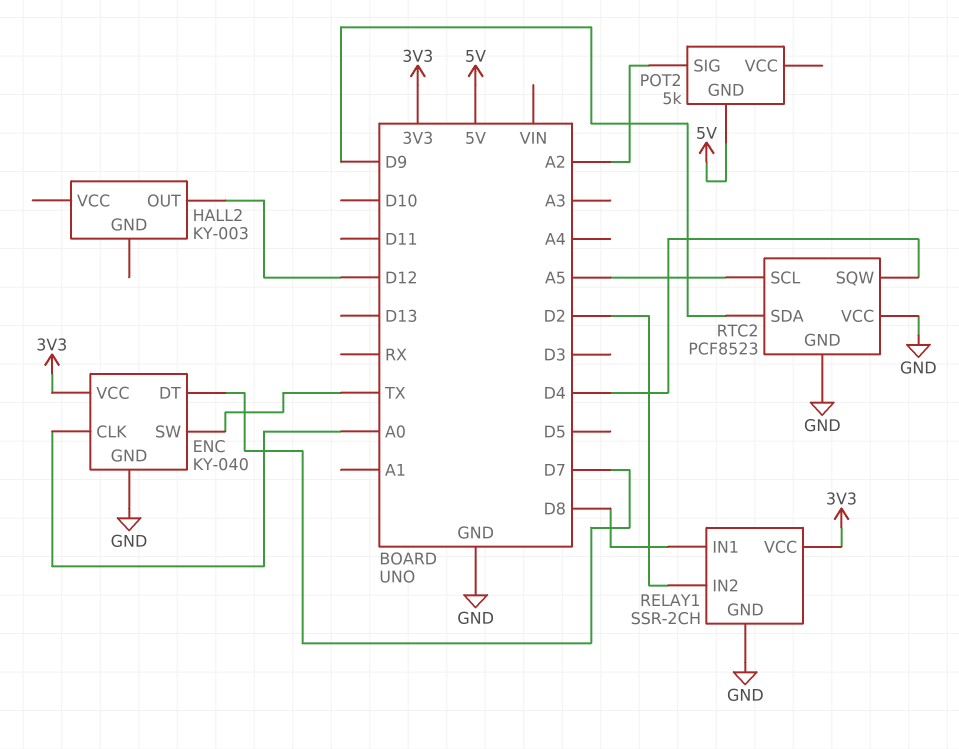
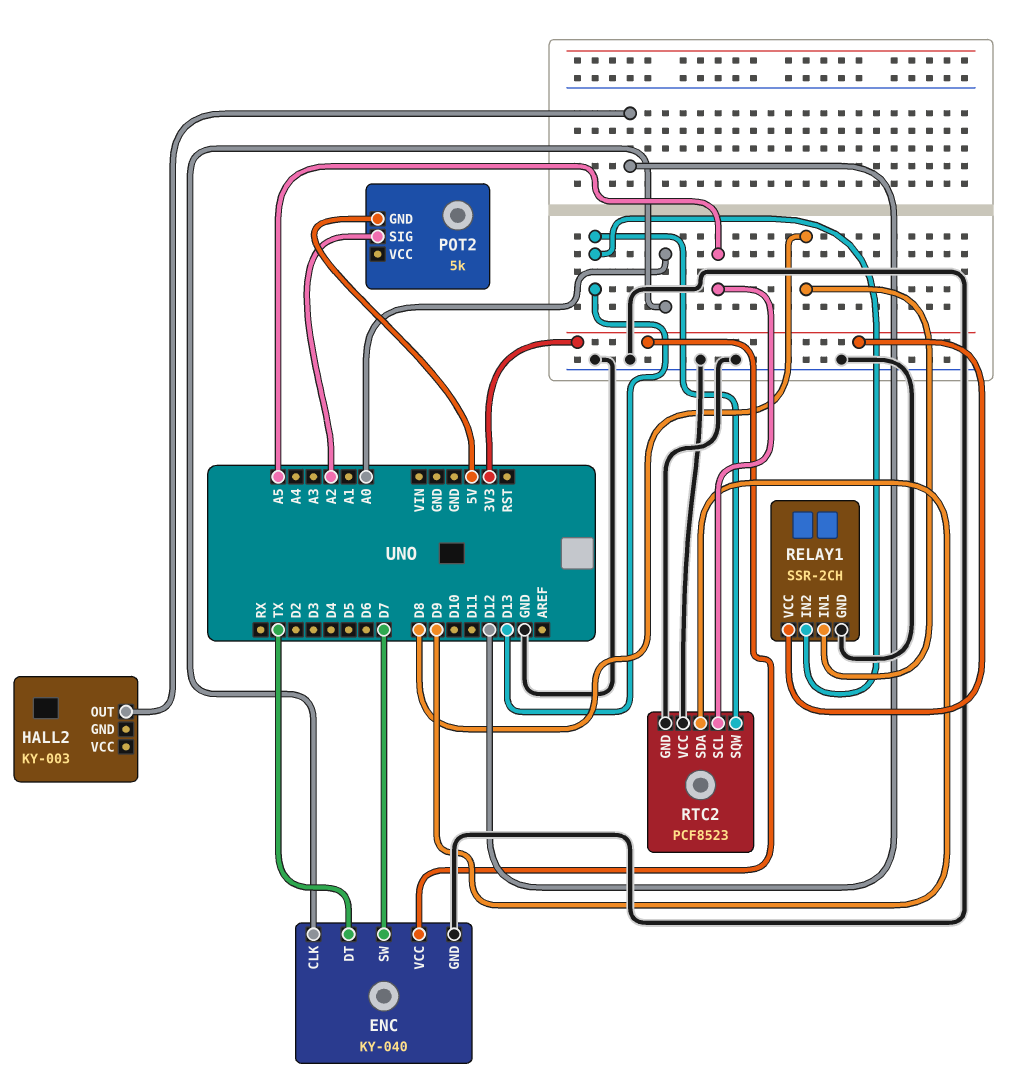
ENC pin DT: D7 -> TX
ENC pin SW: TX -> D7
RELAY1 pin IN2: D2 -> D13
RTC2 pin SQW: D4 -> D13

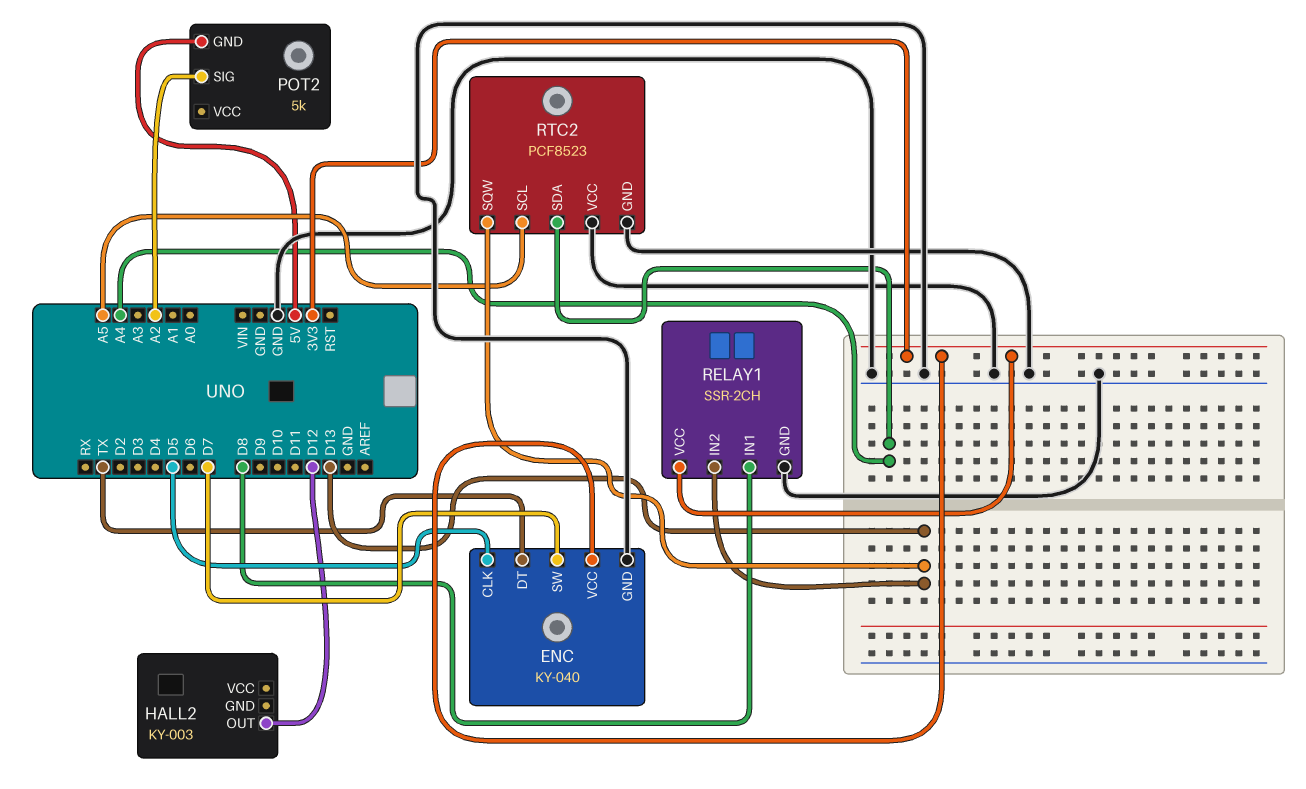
ENC pin CLK: A0 -> D5
RTC2 pin SDA: D9 -> A4

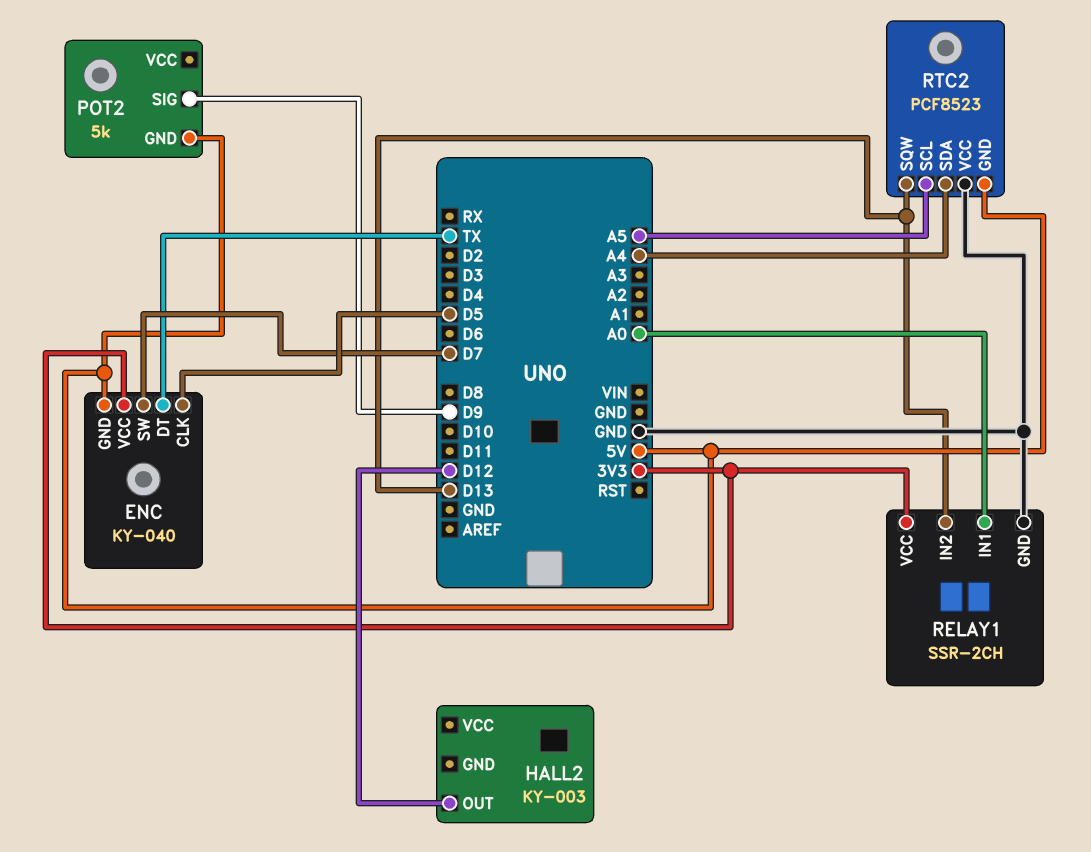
ENC pin GND: GND -> 5V
POT2 pin SIG: A2 -> D9
RELAY1 pin IN1: D8 -> A0
RTC2 pin GND: GND -> 5V

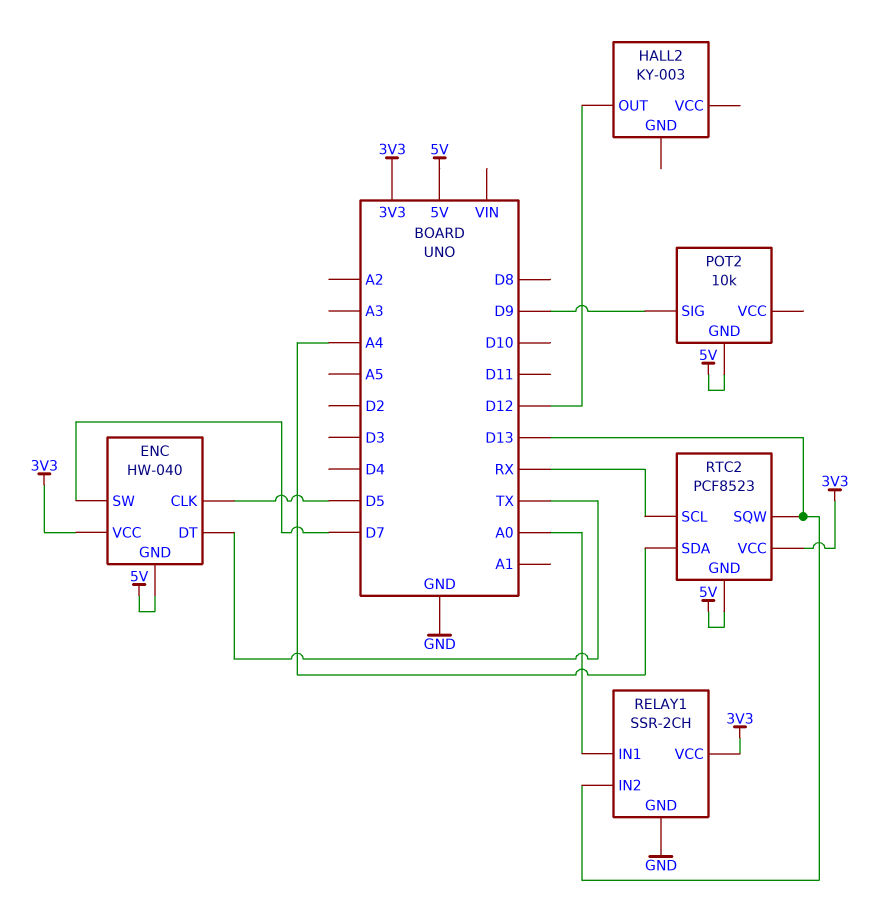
ENC: KY-040 -> HW-040
POT2: 5k -> 10k
RTC2 pin SCL: A5 -> RX
RTC2 pin VCC: GND -> 3V3

